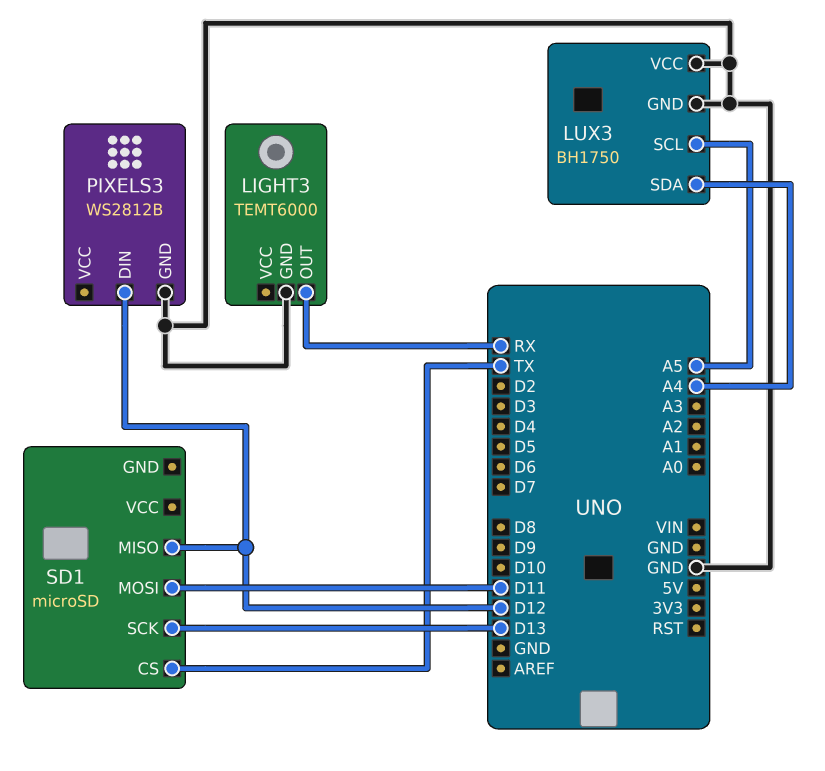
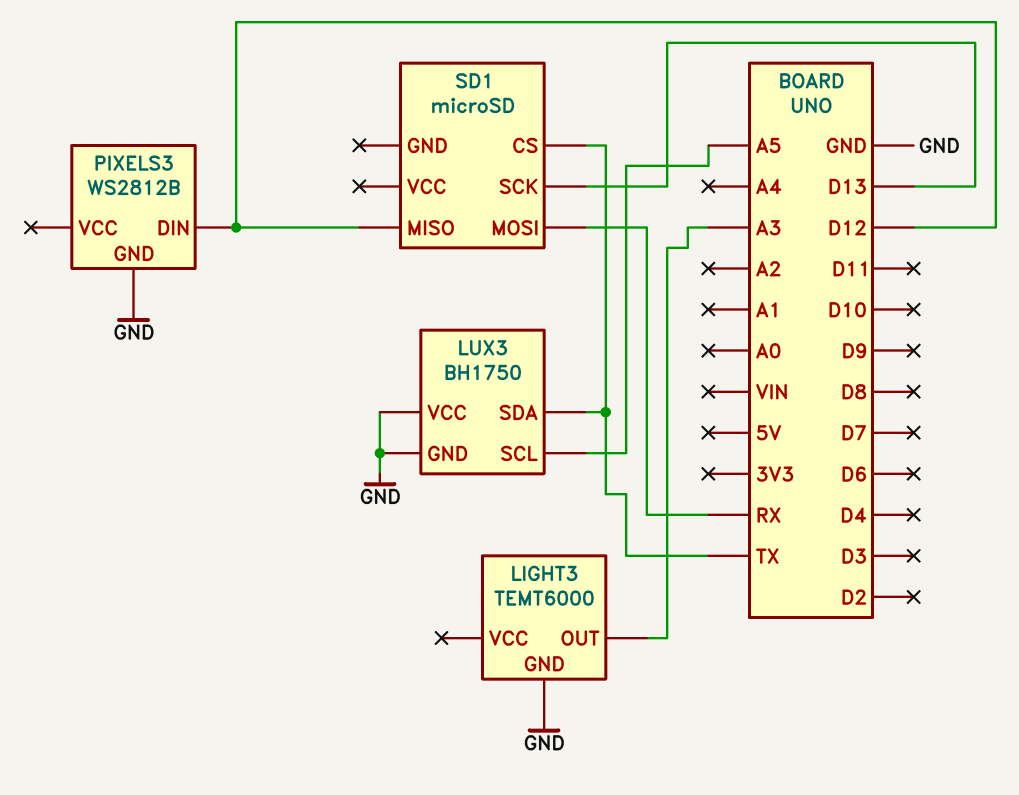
LIGHT3 pin OUT: RX -> A3
LUX3 pin SDA: A4 -> TX
SD1 pin MOSI: D11 -> RX

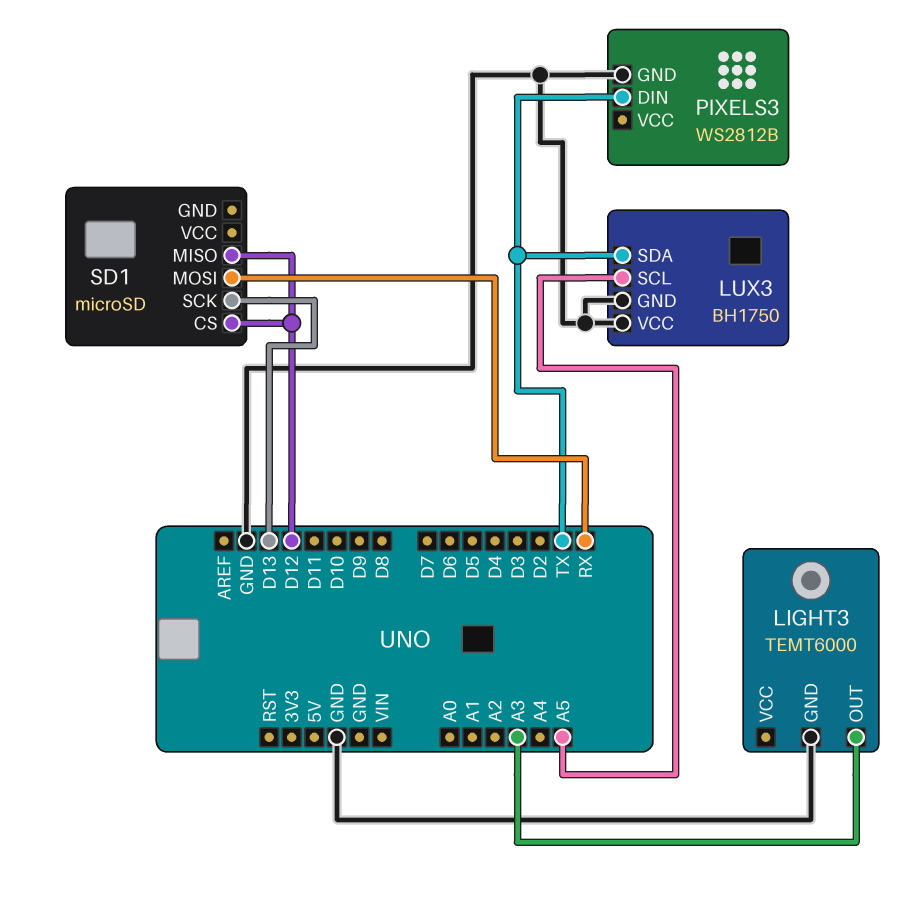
PIXELS3 pin DIN: D12 -> TX
SD1 pin CS: TX -> D12

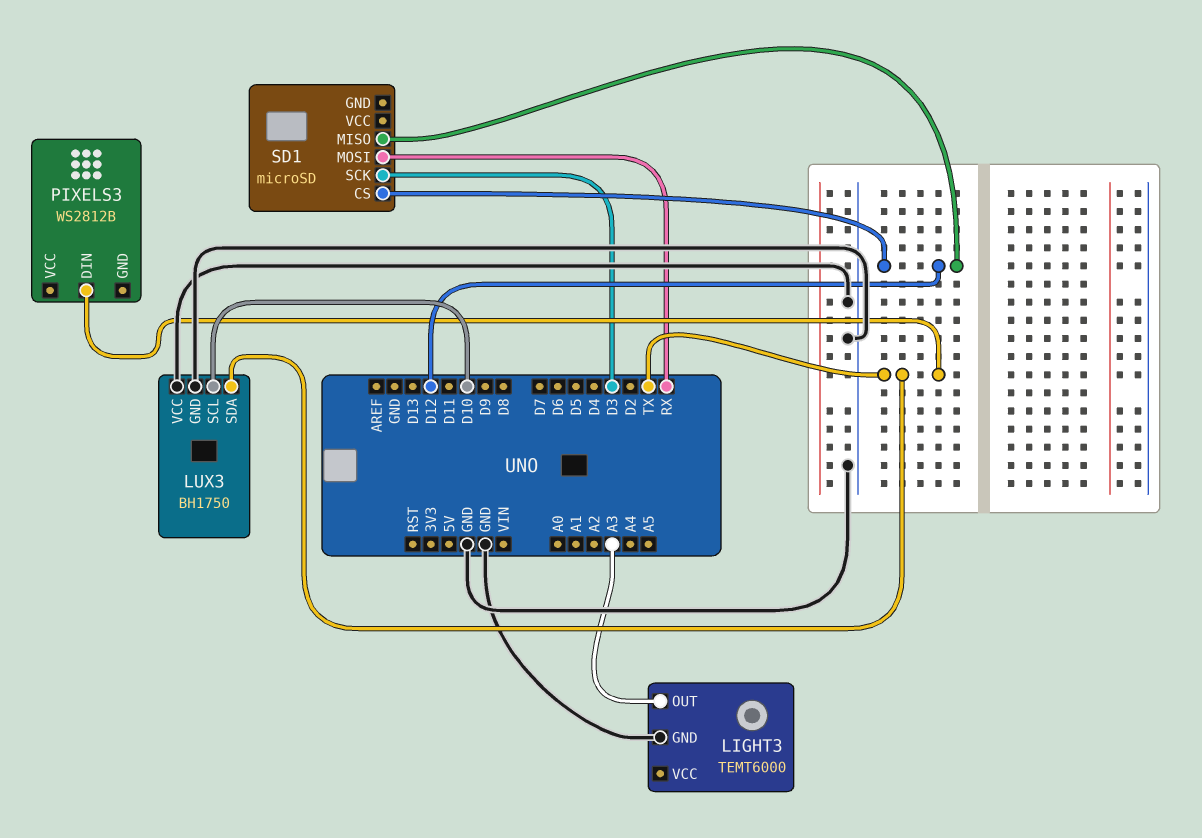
LUX3 pin SCL: A5 -> D10
PIXELS3 pin GND: GND -> none
SD1 pin SCK: D13 -> D3

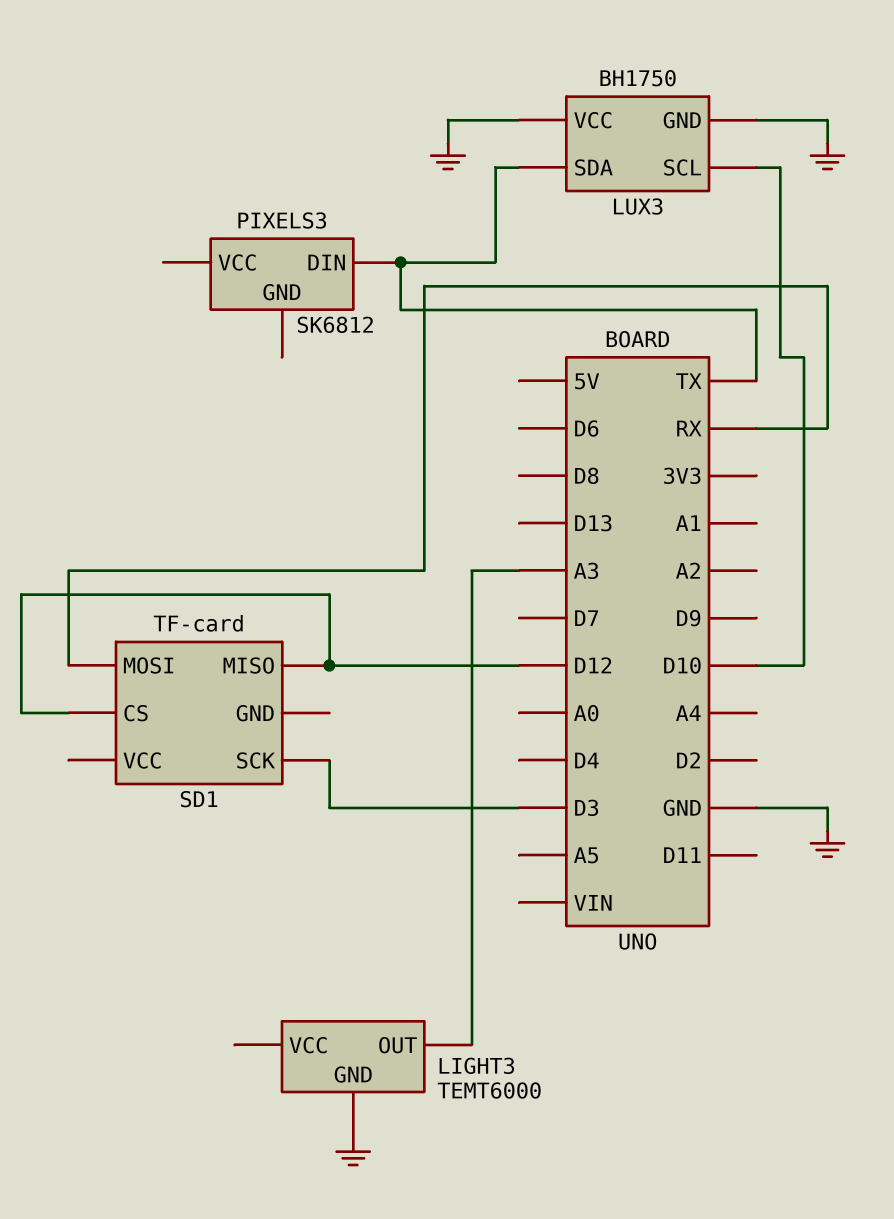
PIXELS3: WS2812B -> SK6812
SD1: microSD -> TF-card

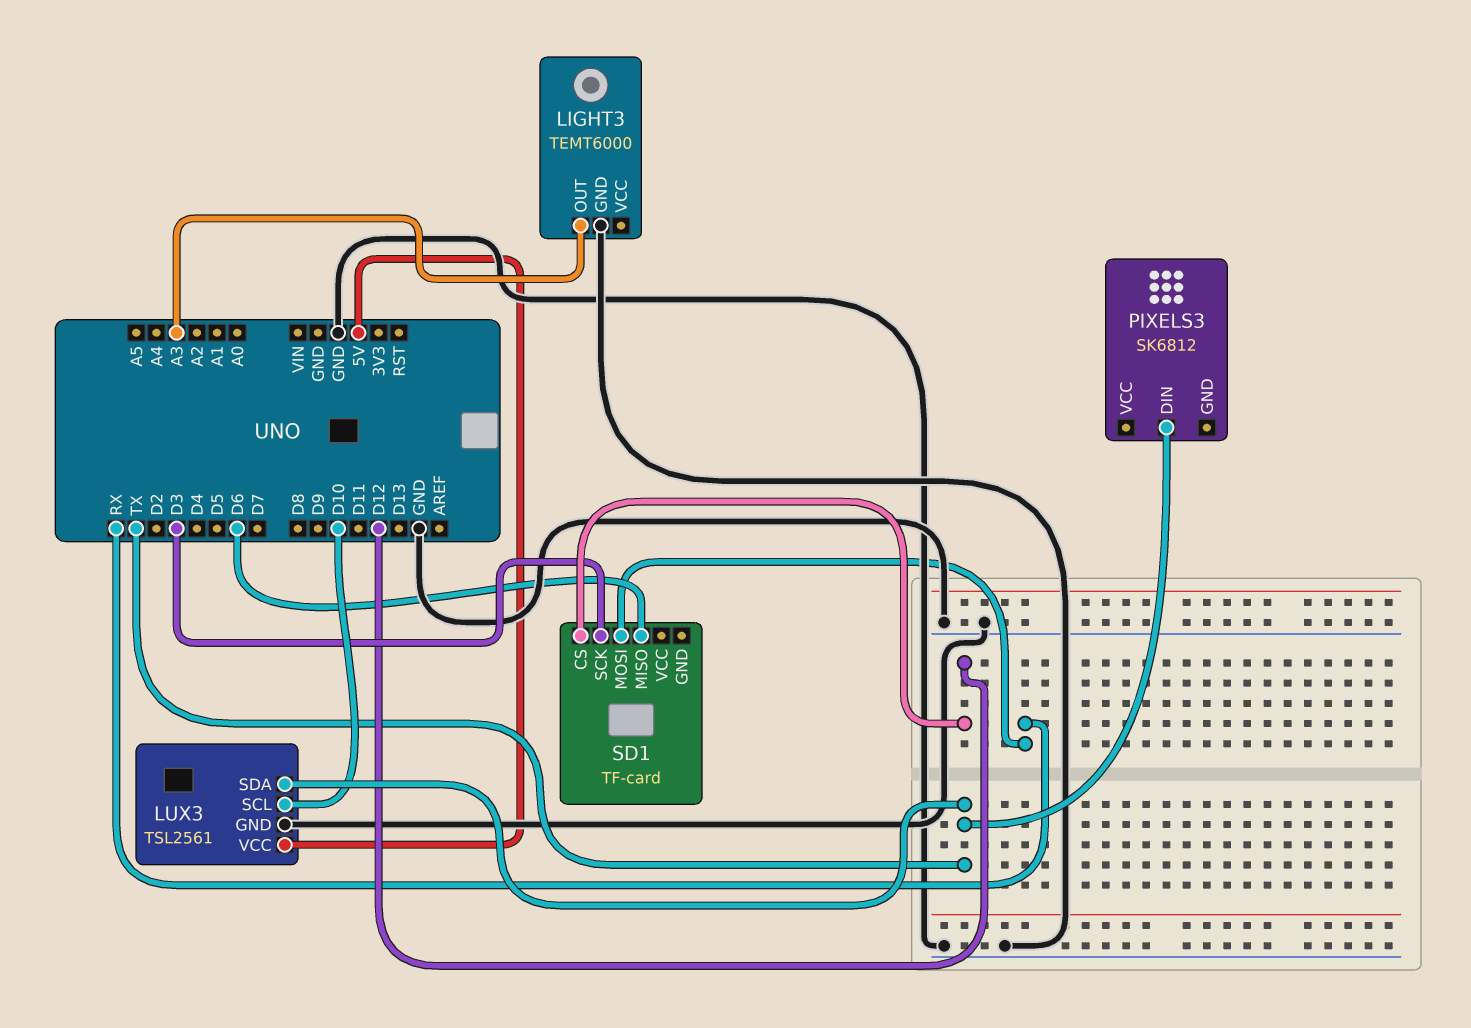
LUX3: BH1750 -> TSL2561
LUX3 pin VCC: GND -> 5V
SD1 pin MISO: D12 -> D6

